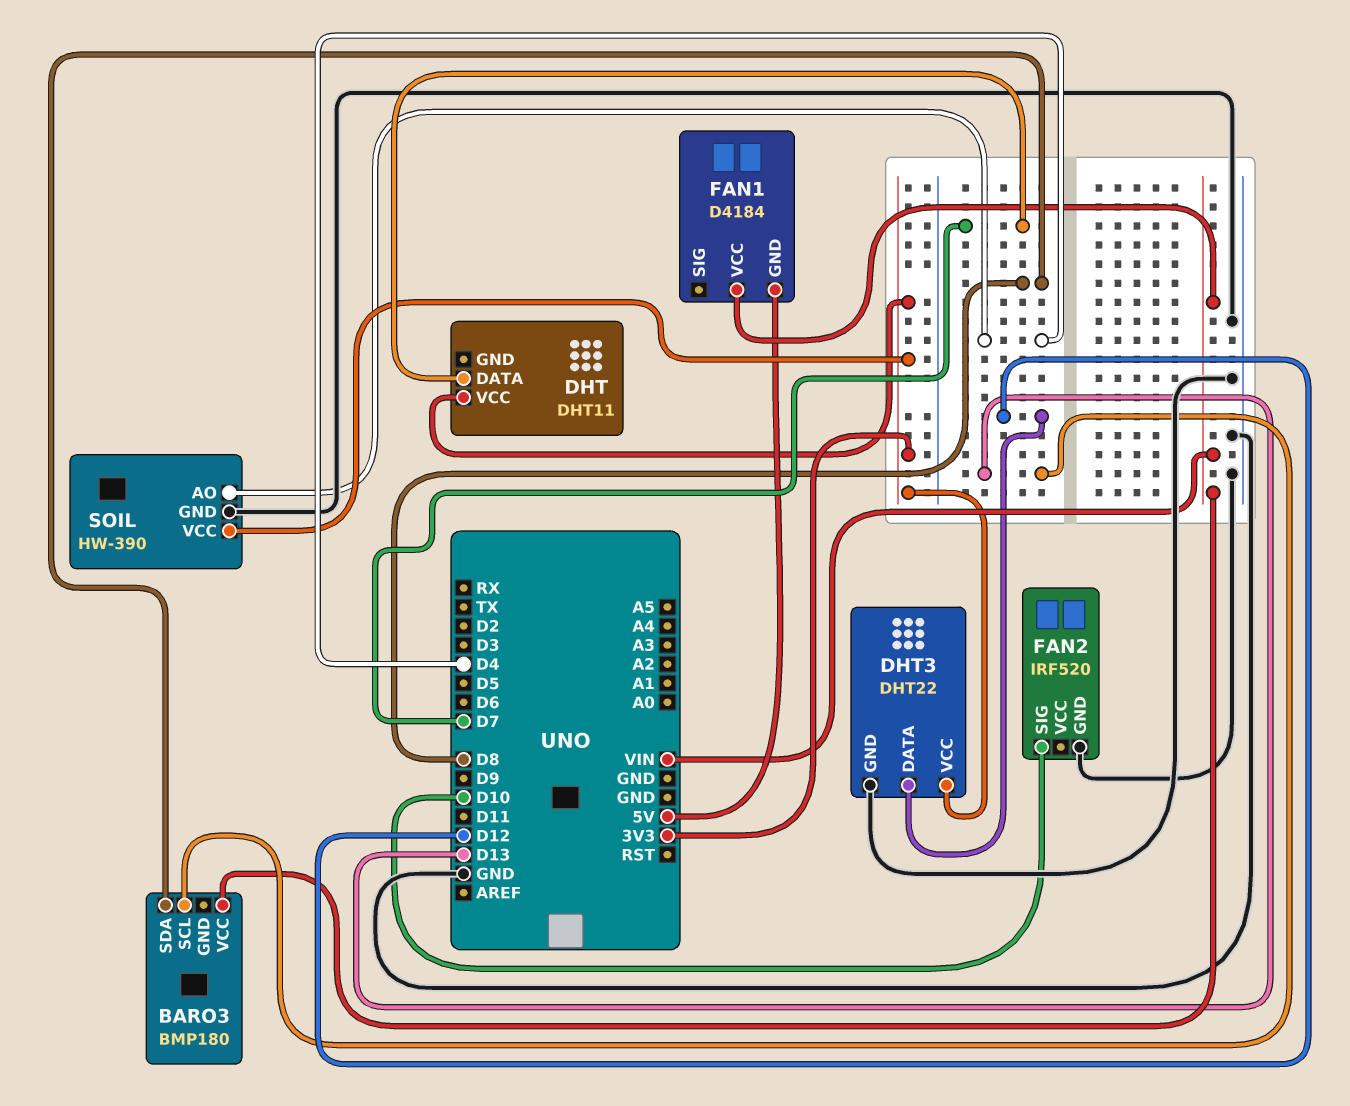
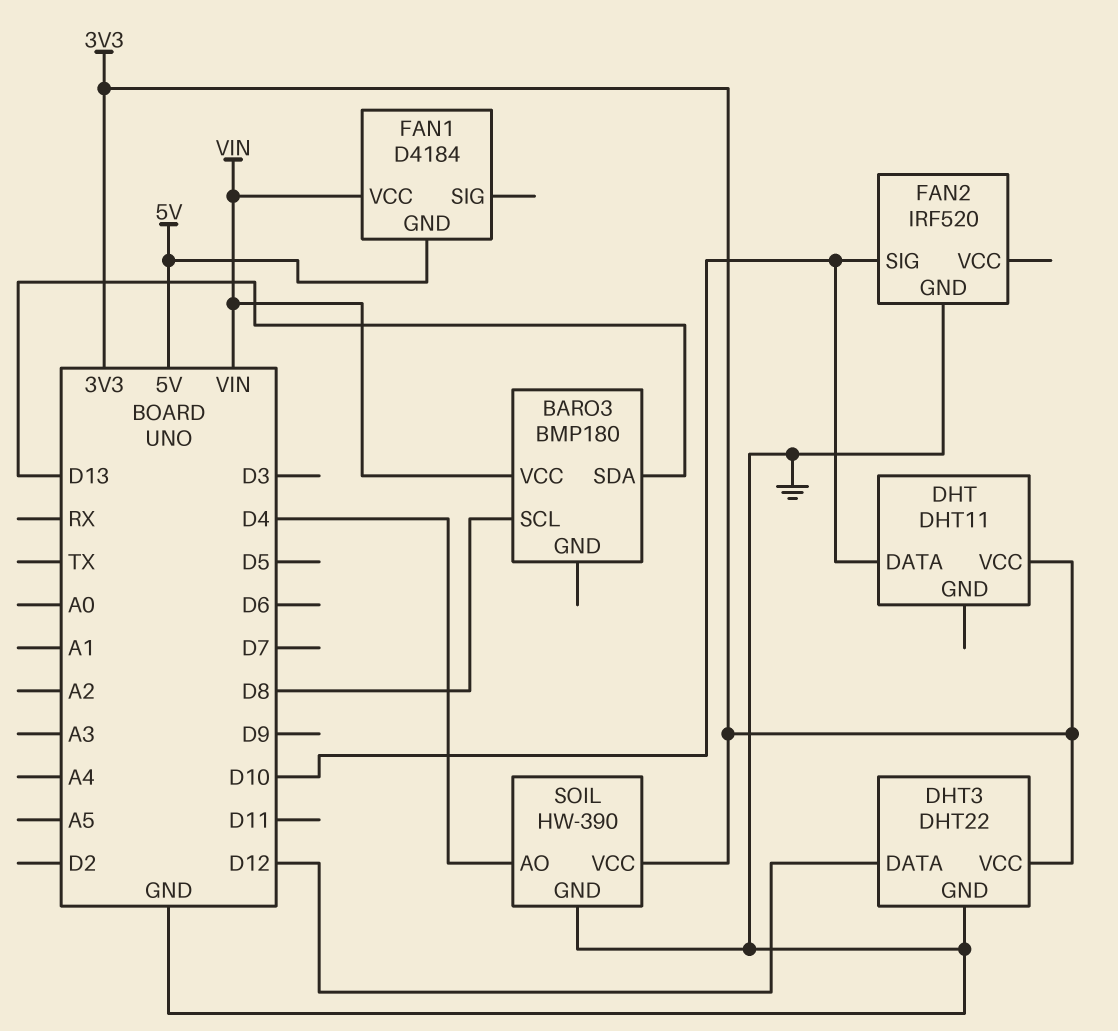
BARO3 pin SCL: D13 -> D8
BARO3 pin SDA: D8 -> D13
DHT pin DATA: D7 -> D10

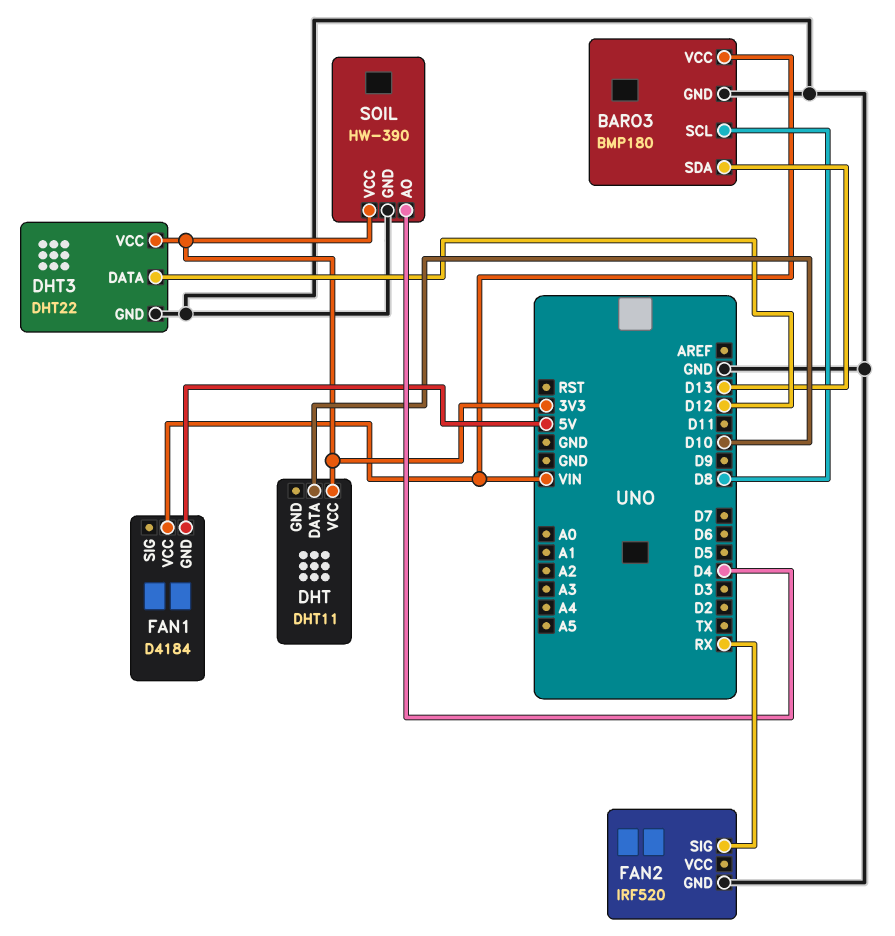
BARO3 pin GND: none -> GND
FAN2 pin SIG: D10 -> RX

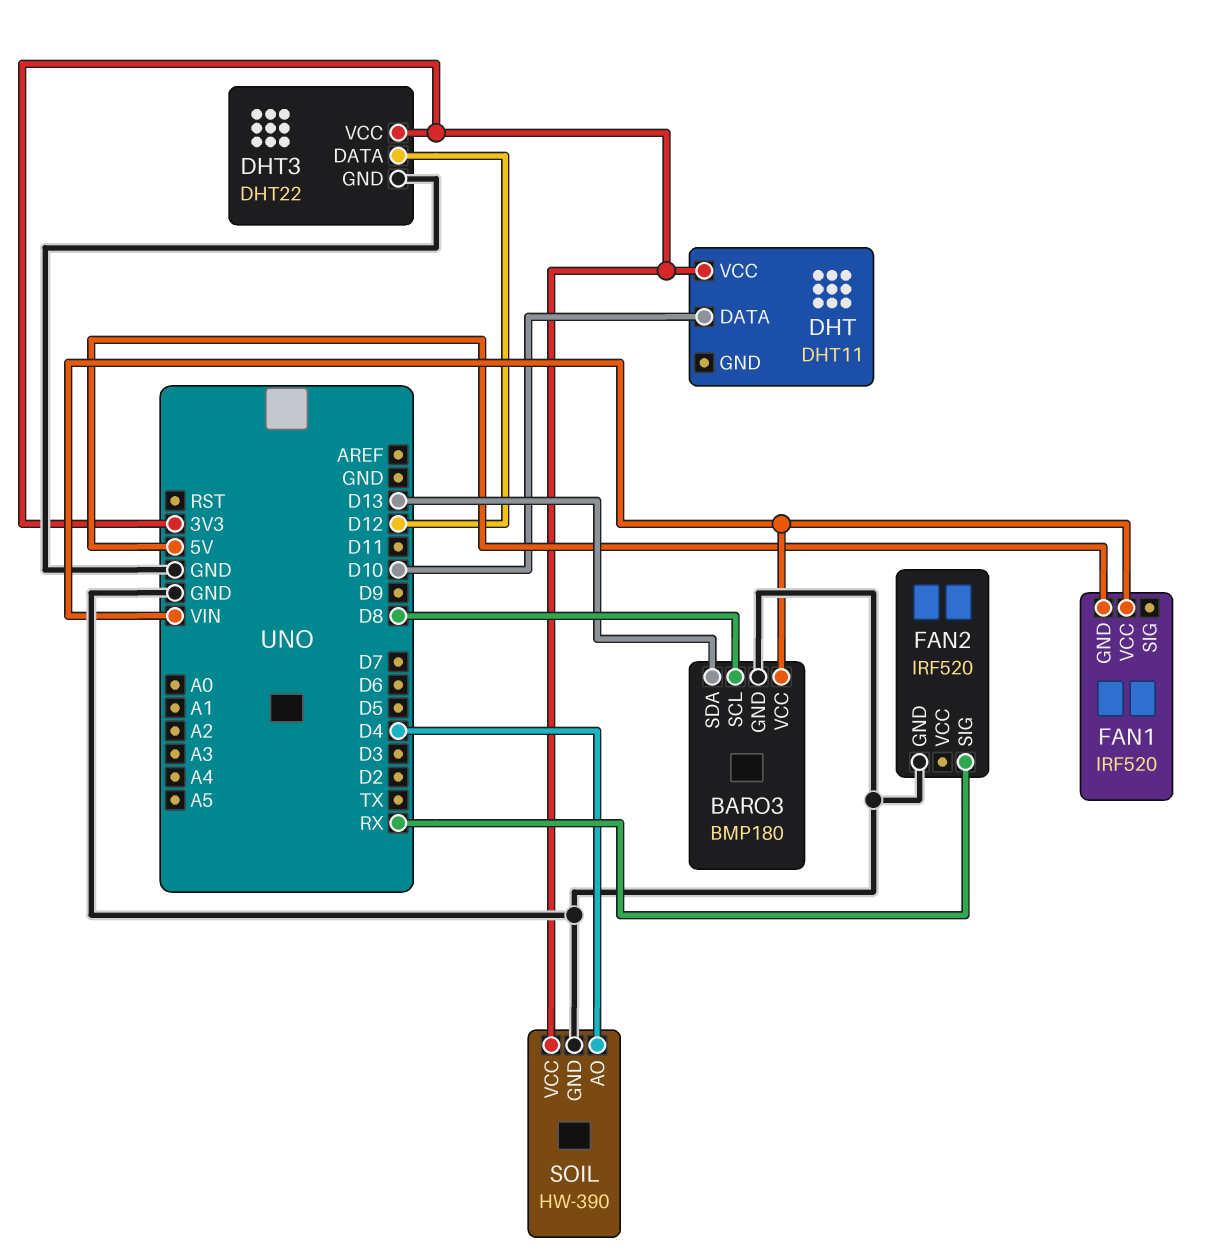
FAN1: D4184 -> IRF520

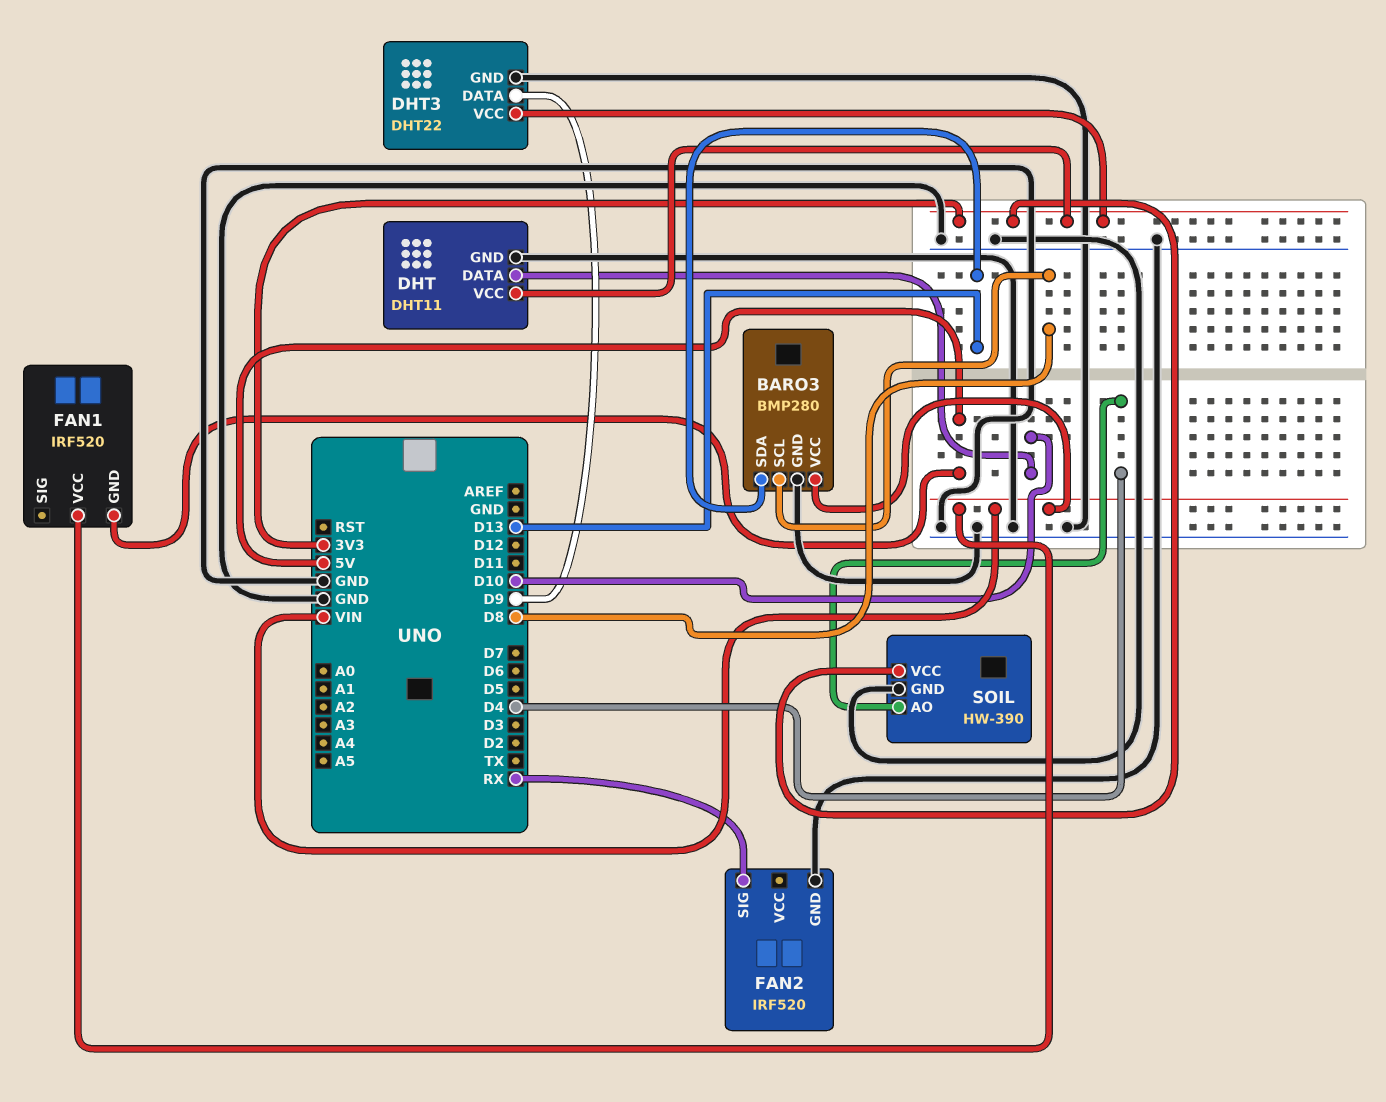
BARO3: BMP180 -> BMP280
DHT pin GND: none -> GND
DHT3 pin DATA: D12 -> D9

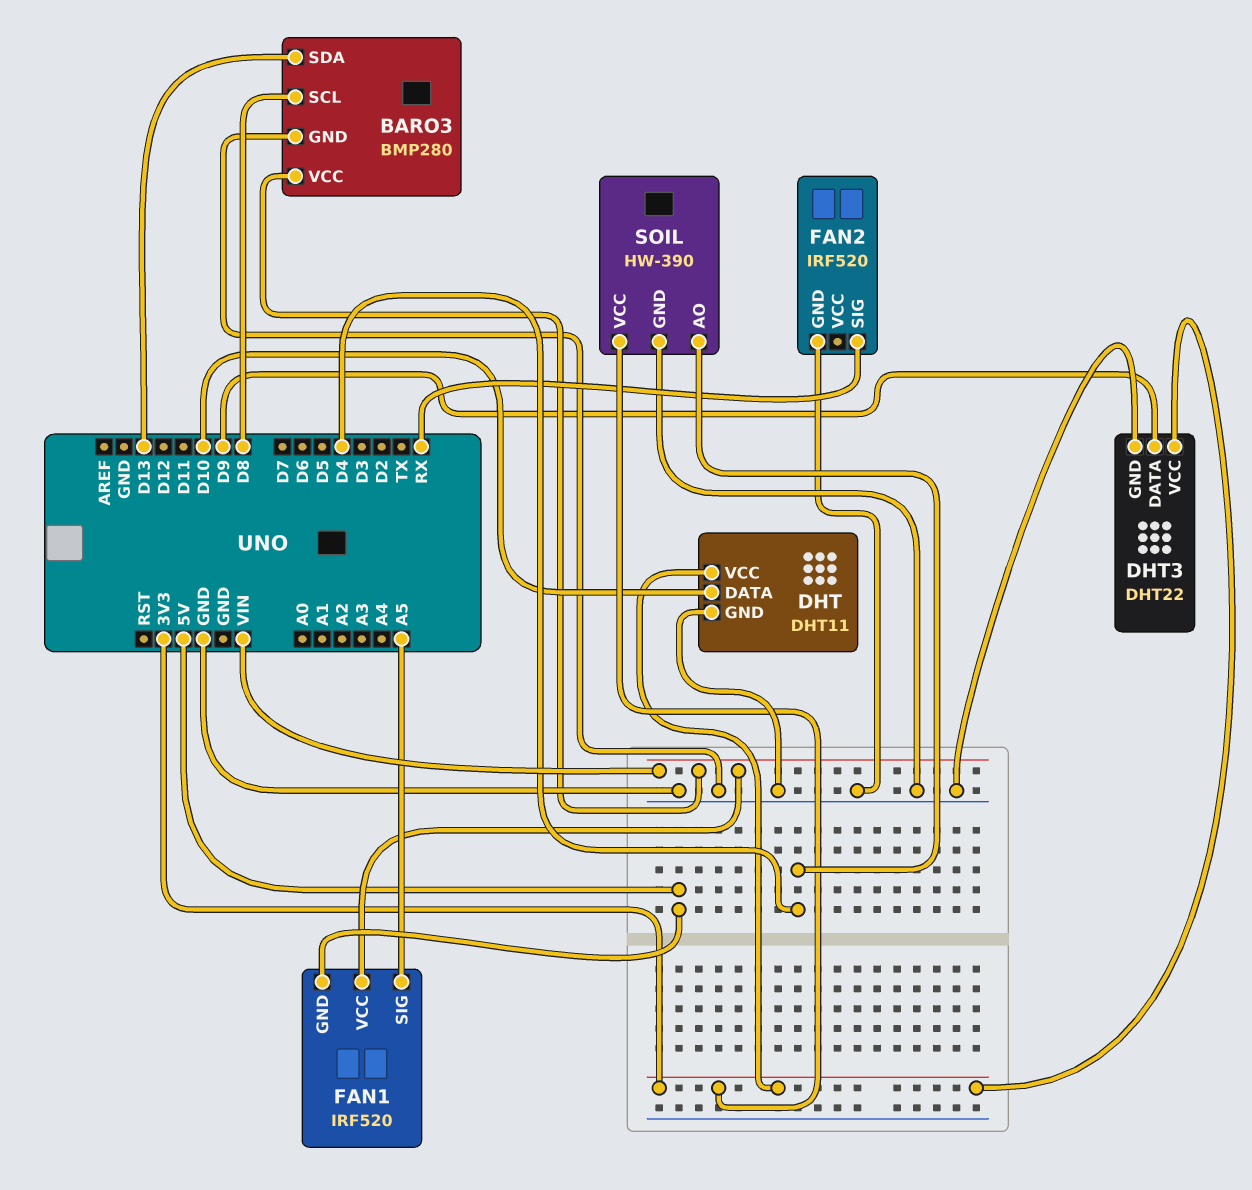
FAN1 pin SIG: none -> A5

